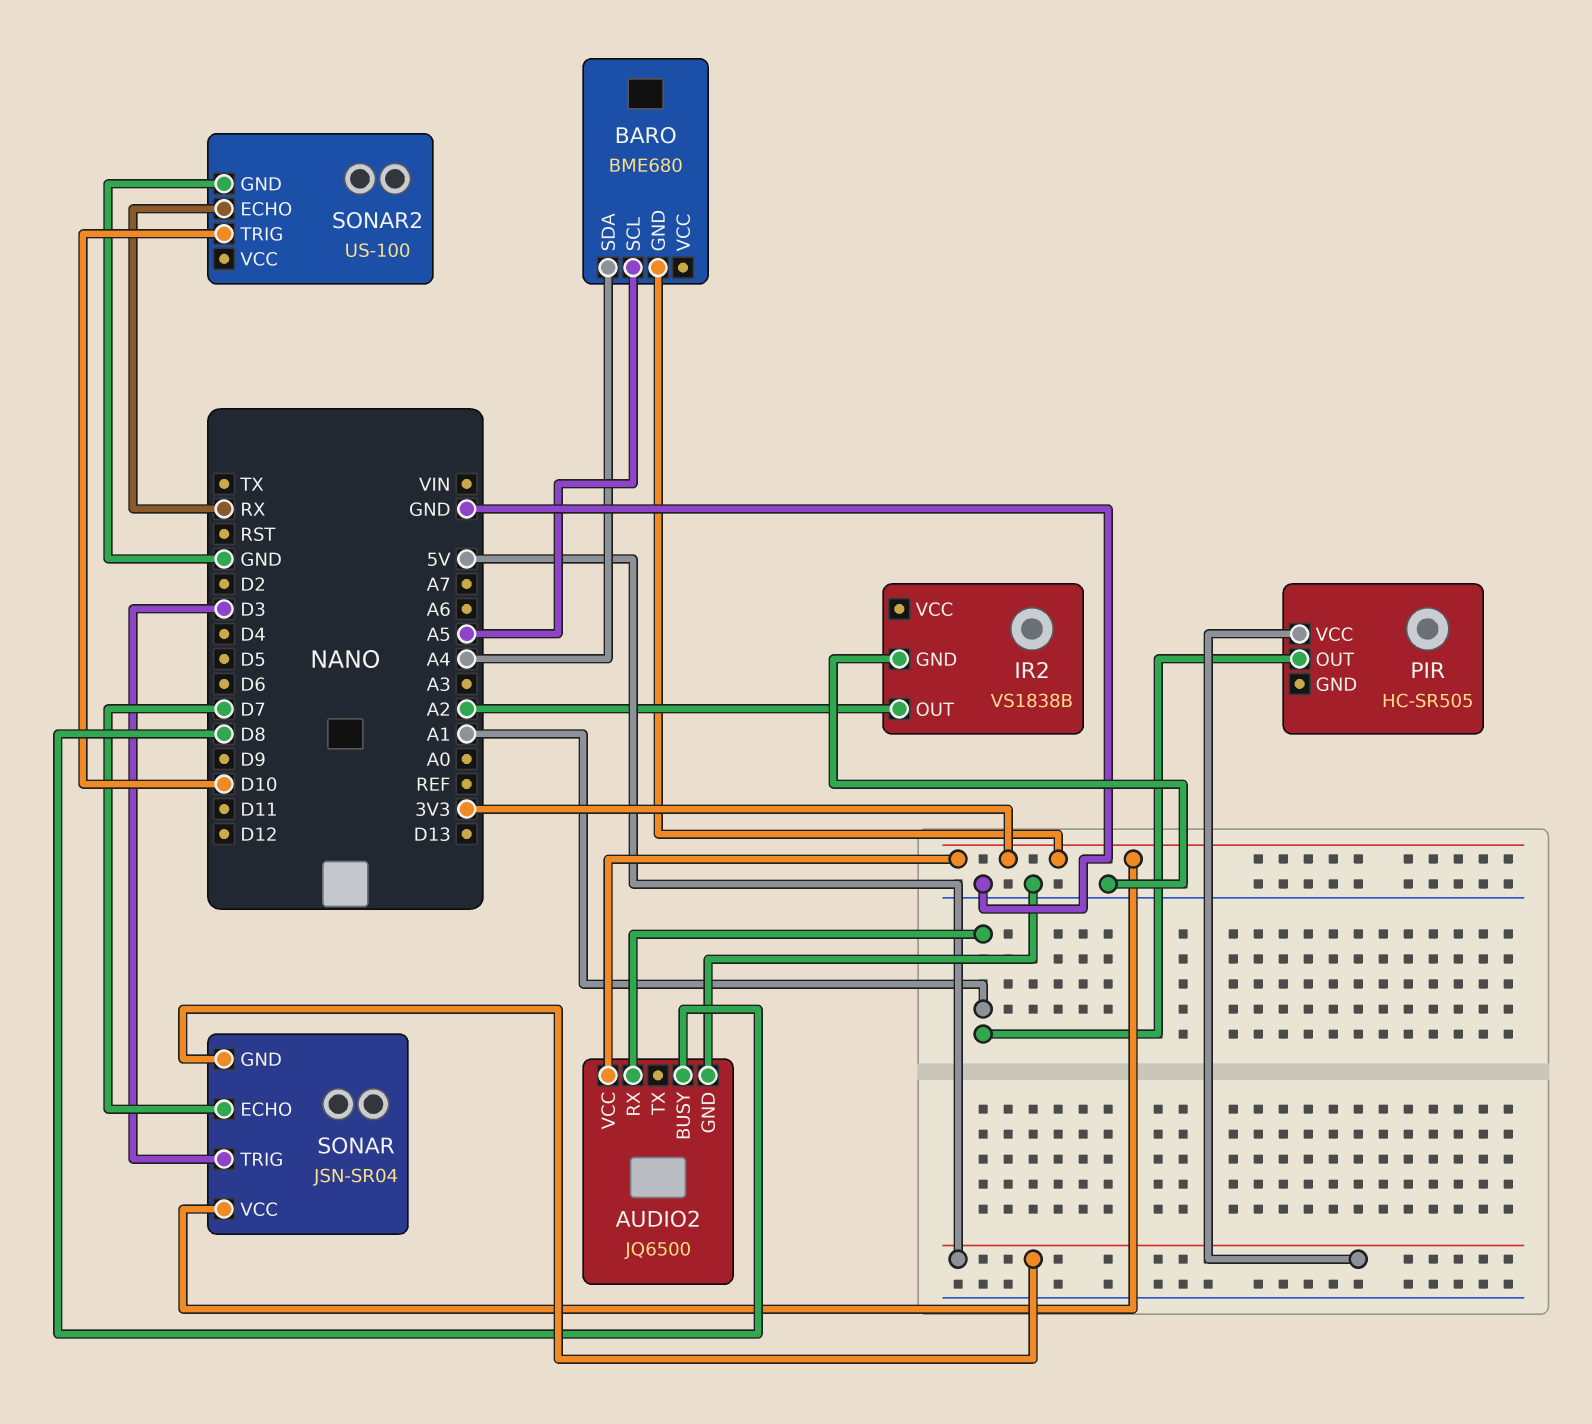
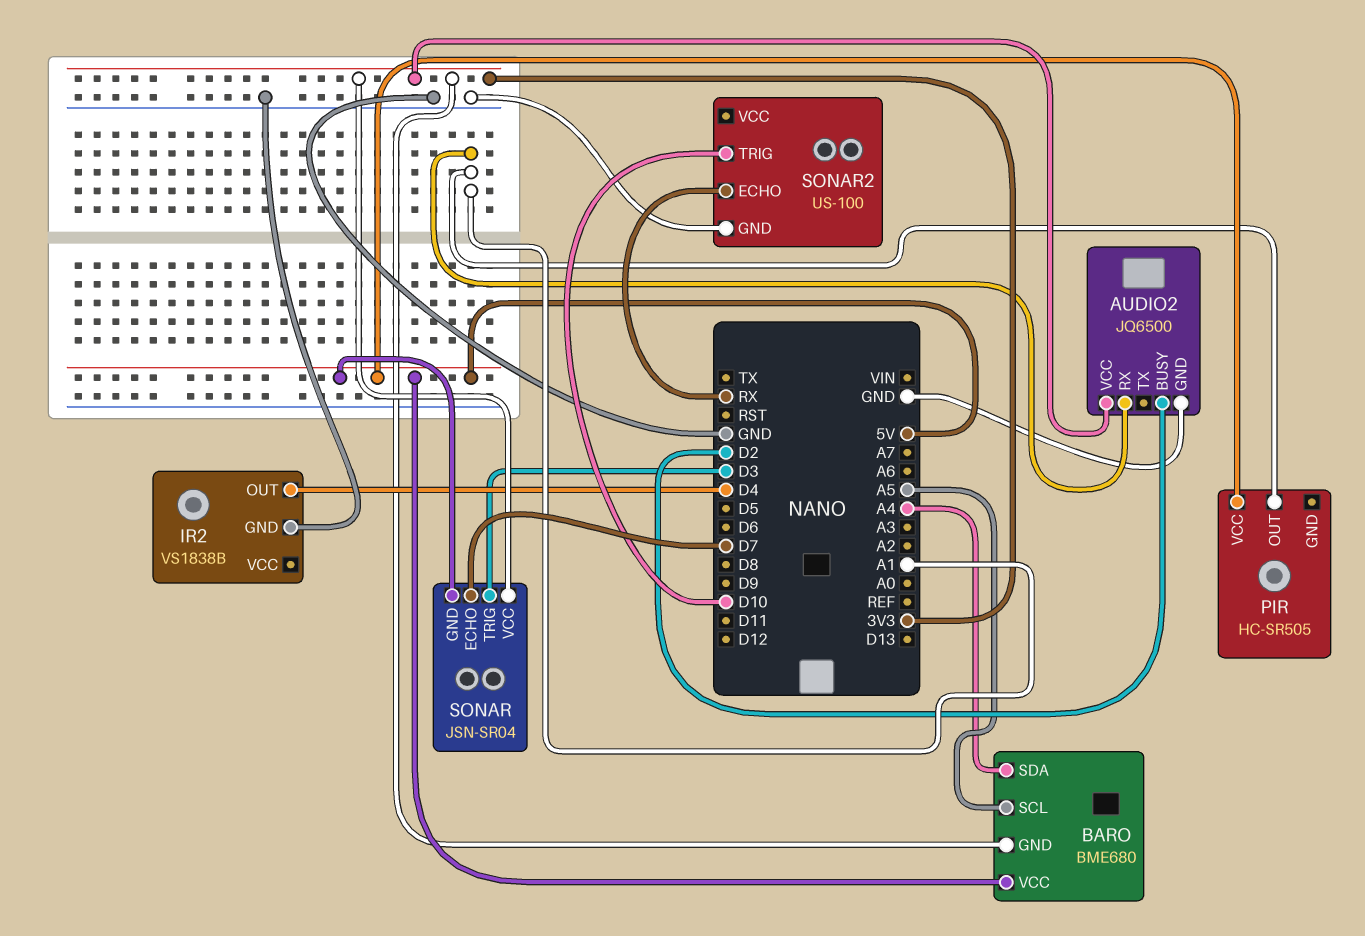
AUDIO2 pin BUSY: D8 -> D2
BARO pin VCC: none -> 5V
IR2 pin OUT: A2 -> D4

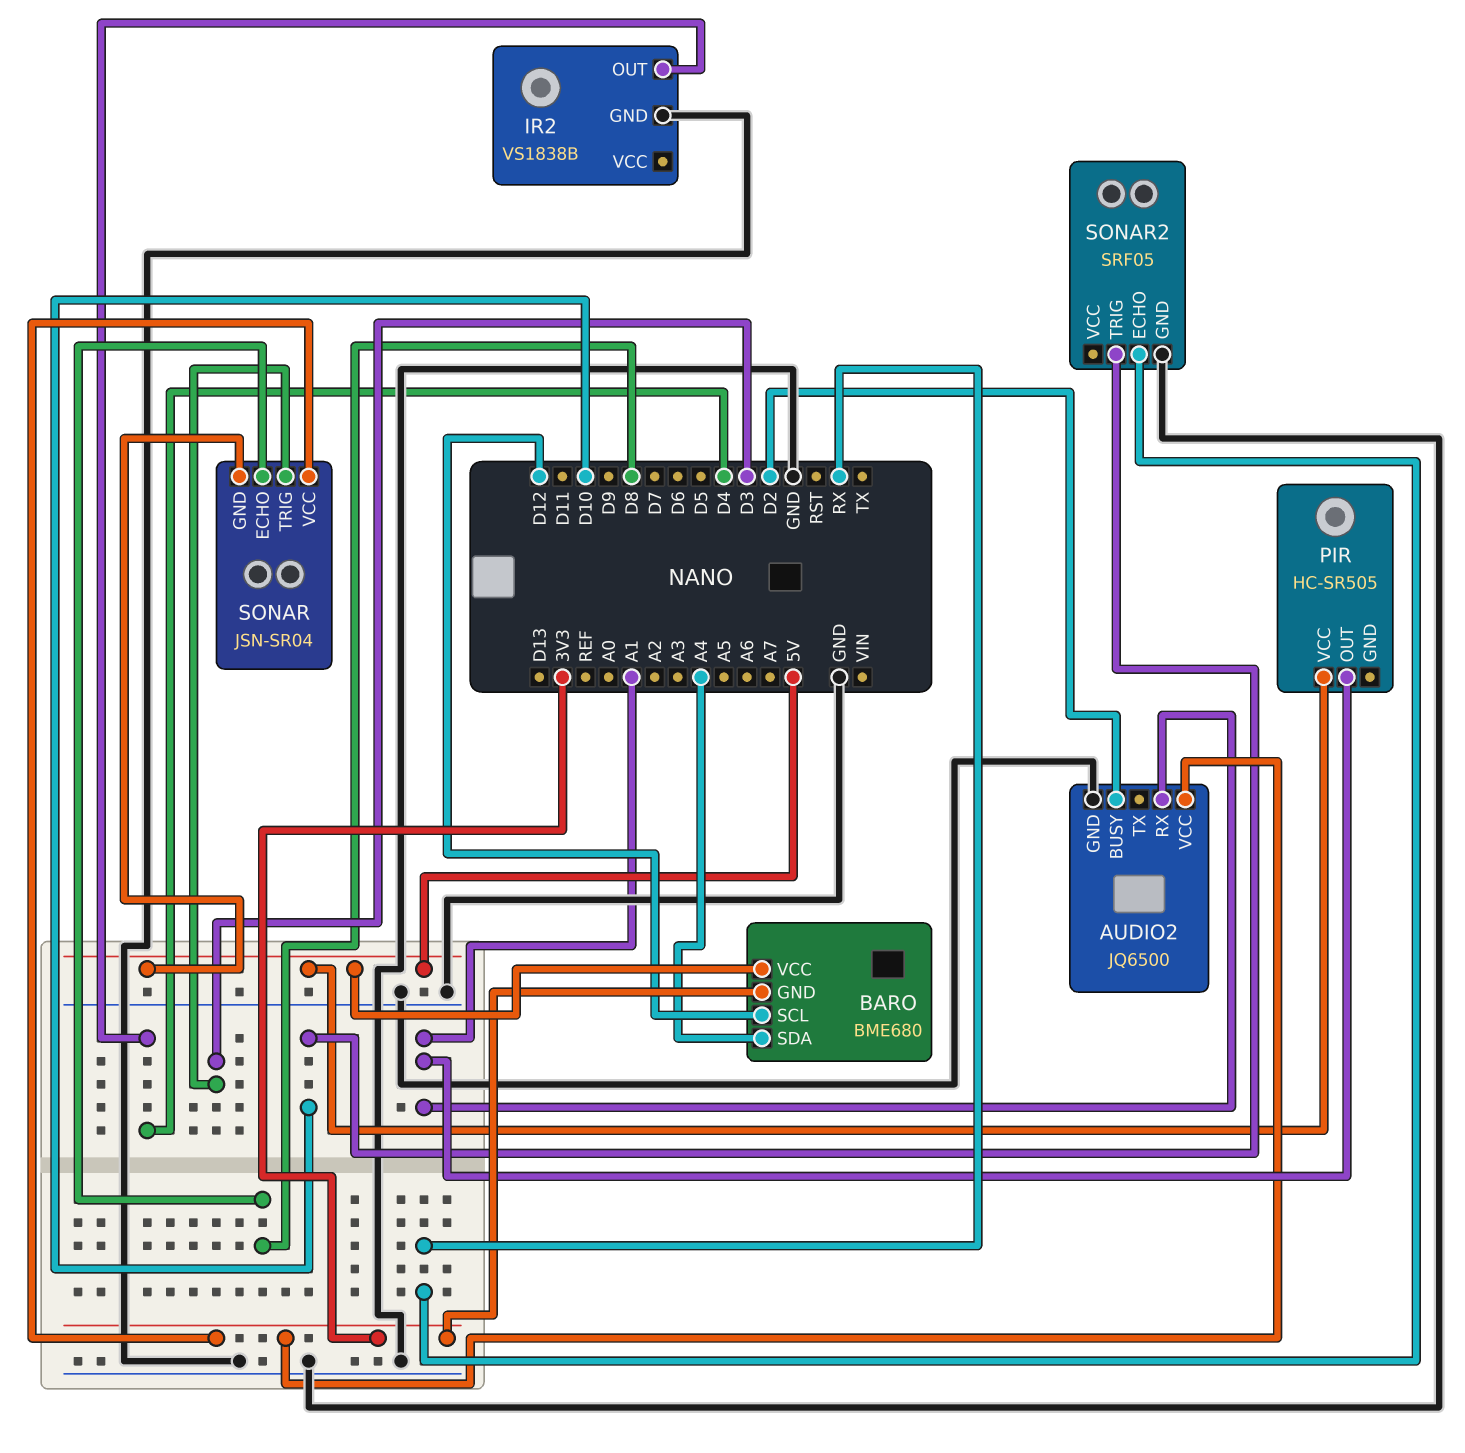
BARO pin SCL: A5 -> D12
SONAR pin ECHO: D7 -> D8
SONAR2: US-100 -> SRF05

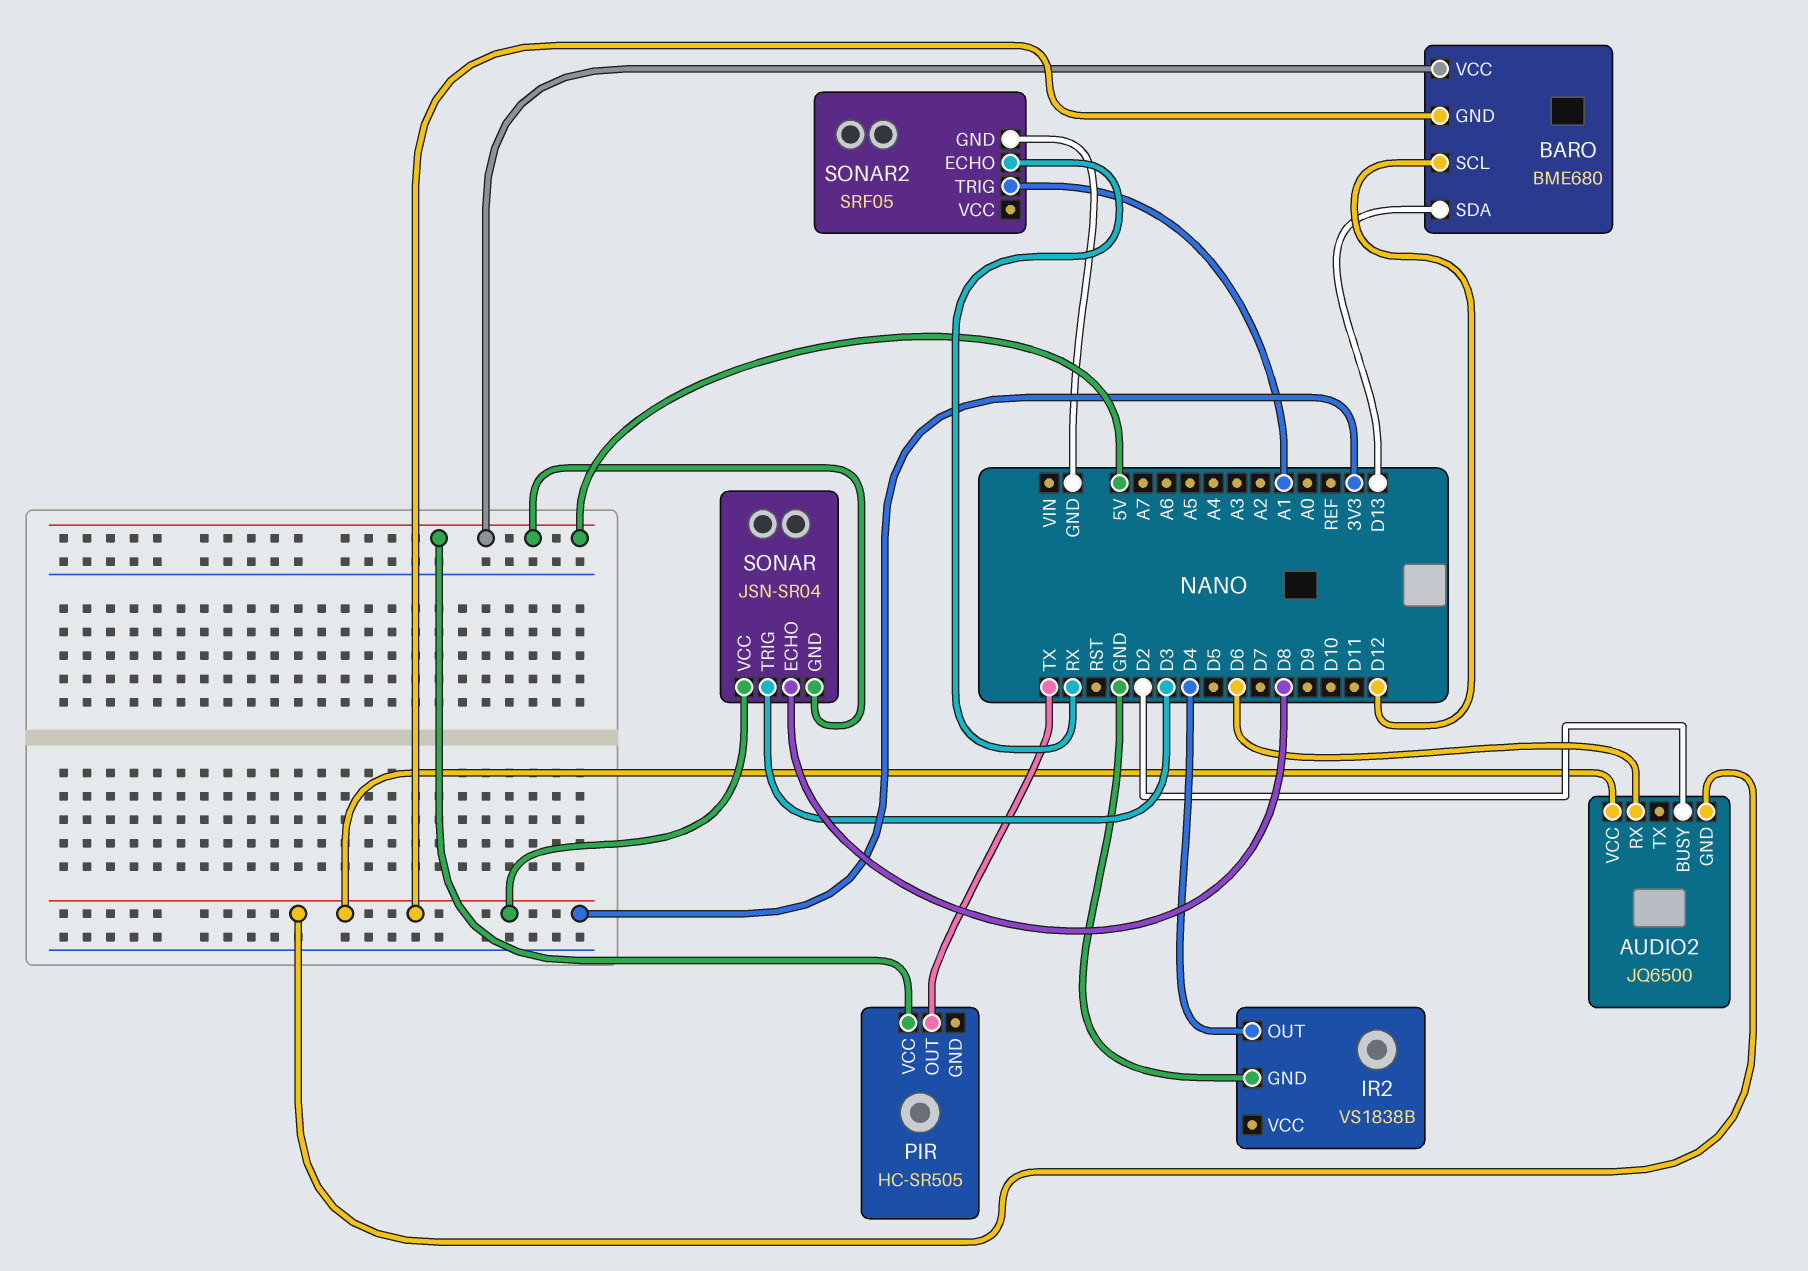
AUDIO2 pin GND: GND -> 3V3
AUDIO2 pin RX: A1 -> D6
BARO pin SDA: A4 -> D13
PIR pin OUT: A1 -> TX
SONAR2 pin TRIG: D10 -> A1

